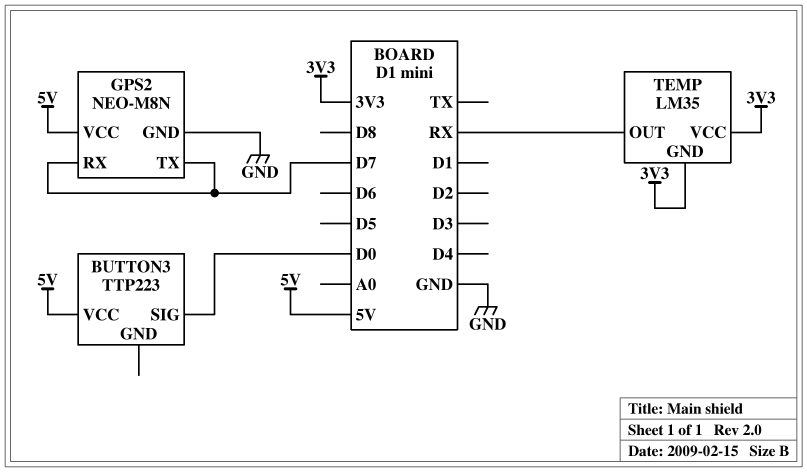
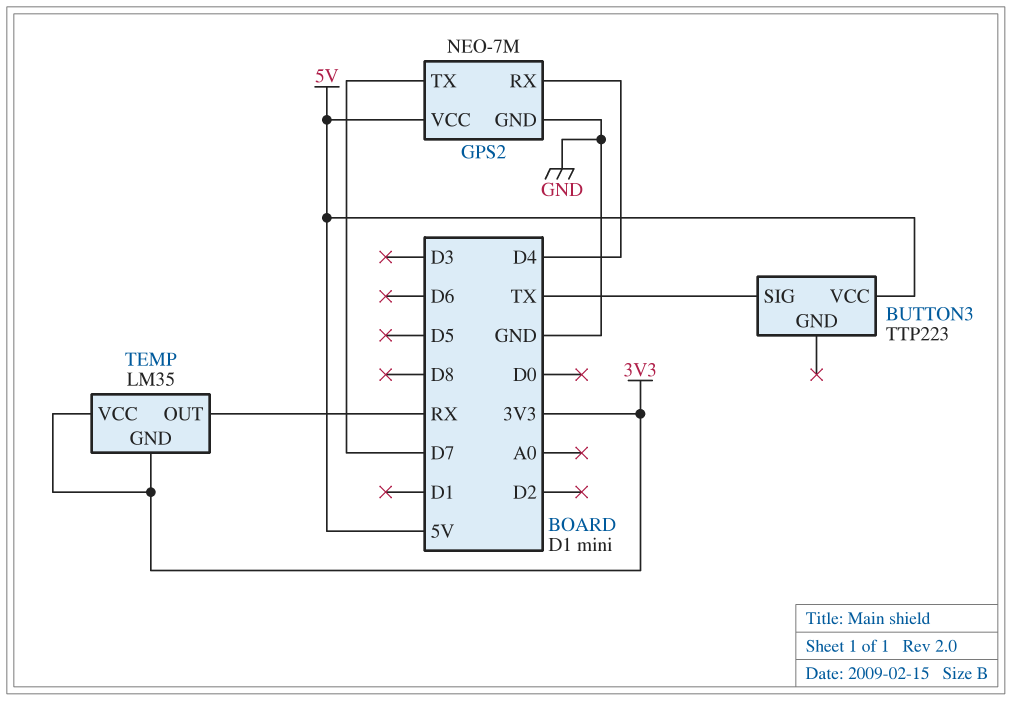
BUTTON3 pin SIG: D0 -> TX
GPS2: NEO-M8N -> NEO-7M
GPS2 pin RX: D7 -> D4

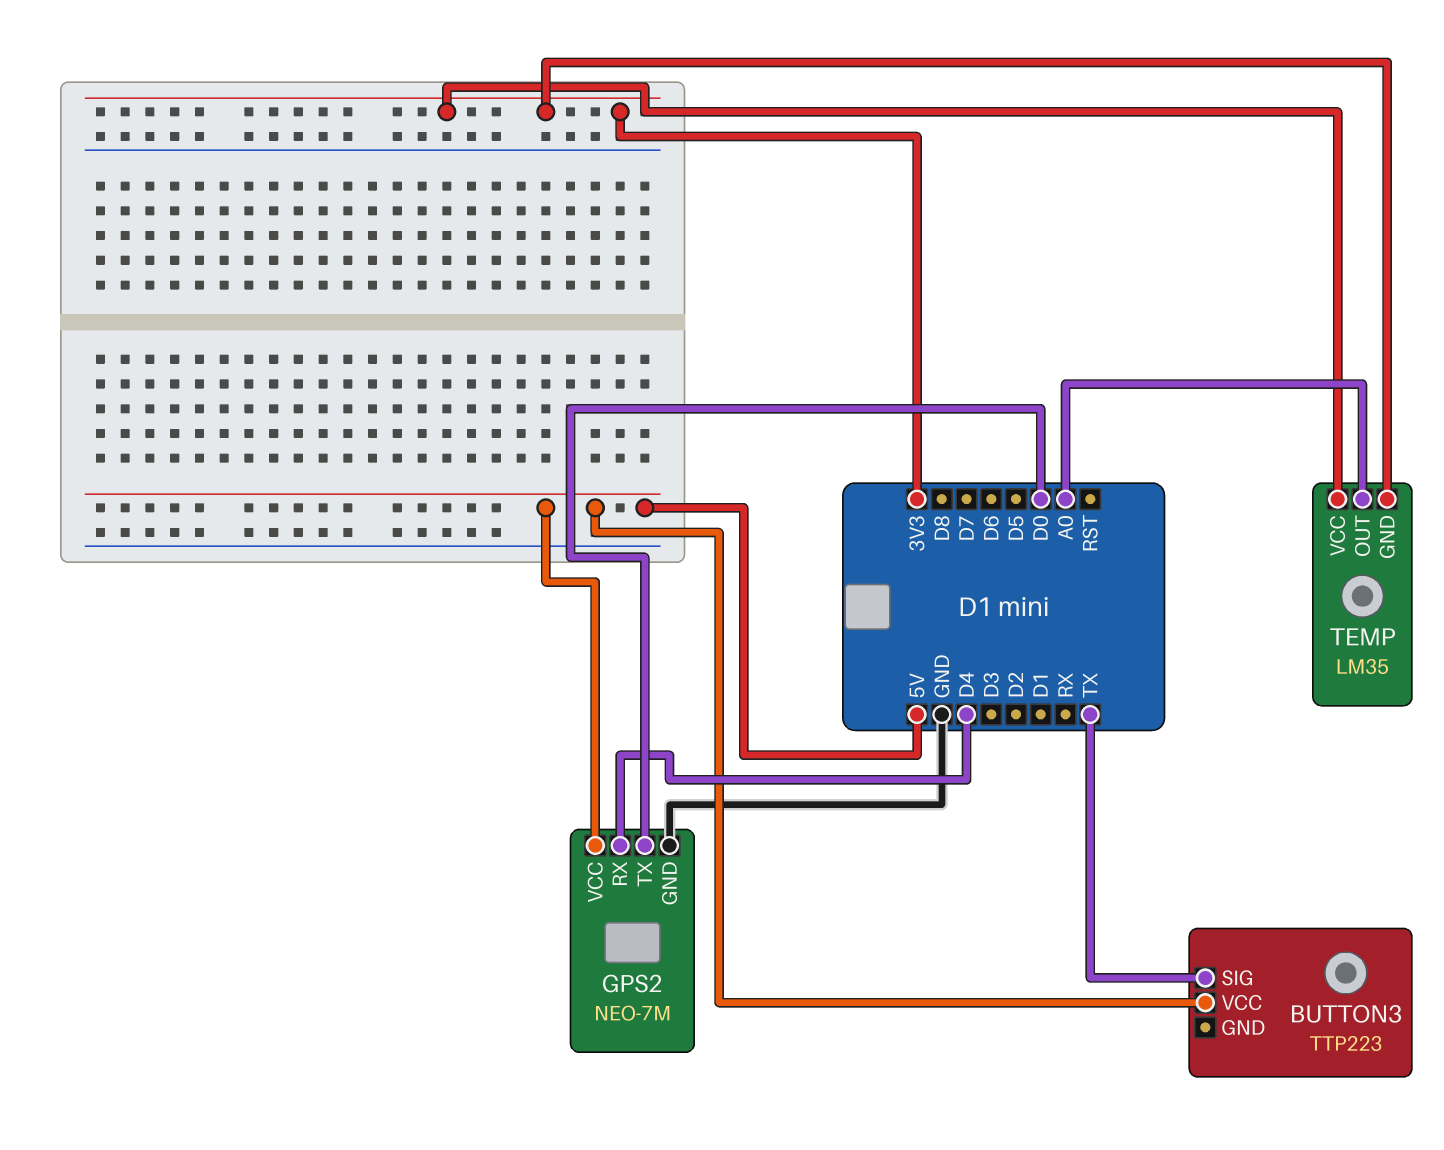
GPS2 pin TX: D7 -> D0
TEMP pin OUT: RX -> A0

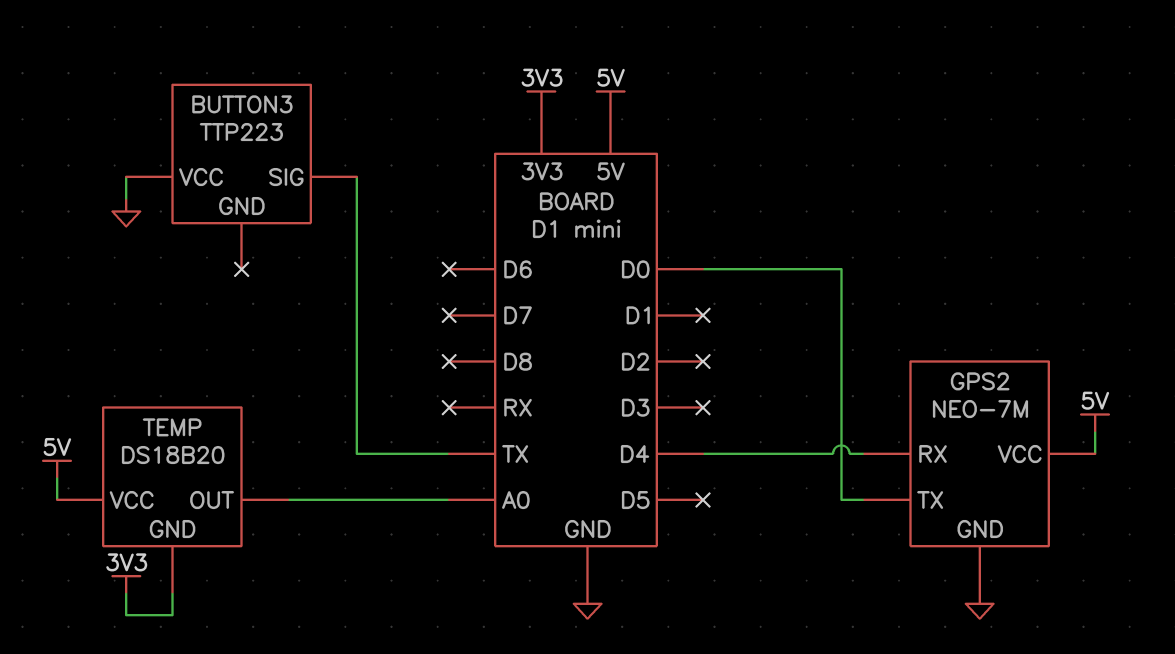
BUTTON3 pin VCC: 5V -> GND
TEMP: LM35 -> DS18B20
TEMP pin VCC: 3V3 -> 5V

